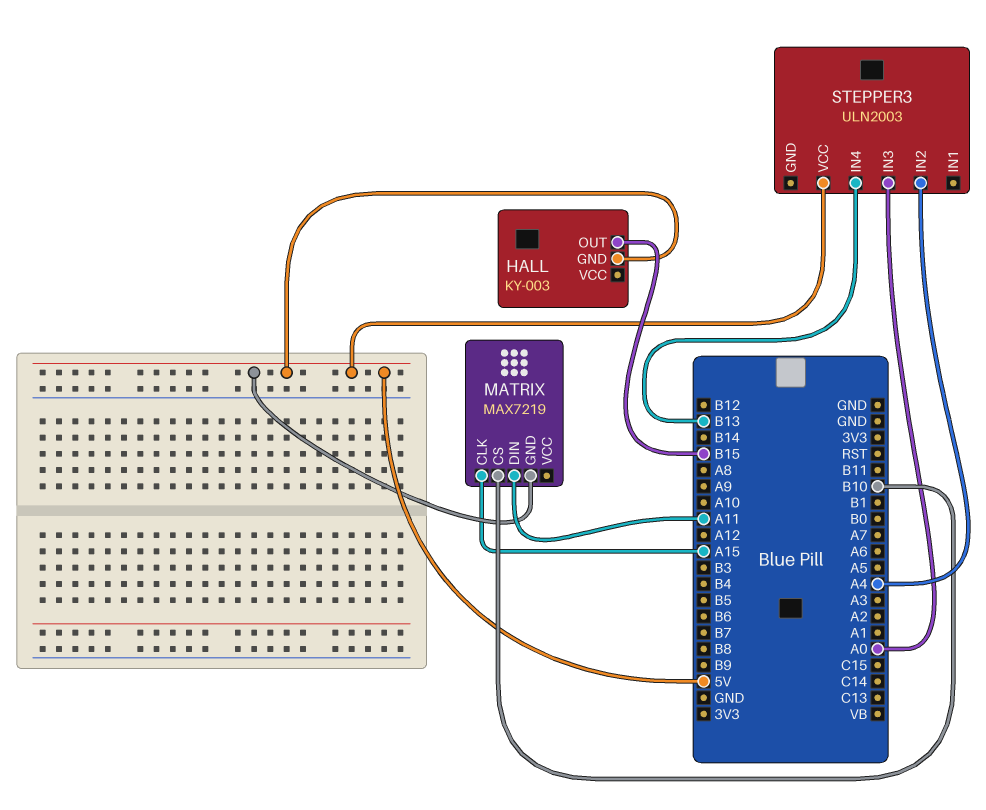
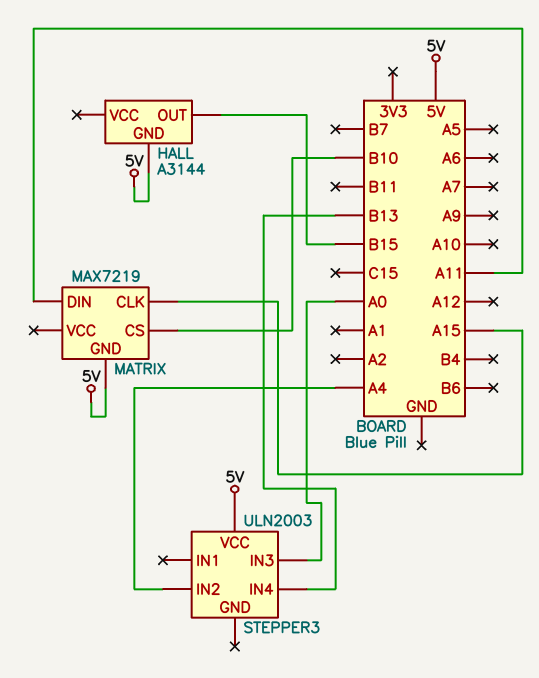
HALL: KY-003 -> A3144

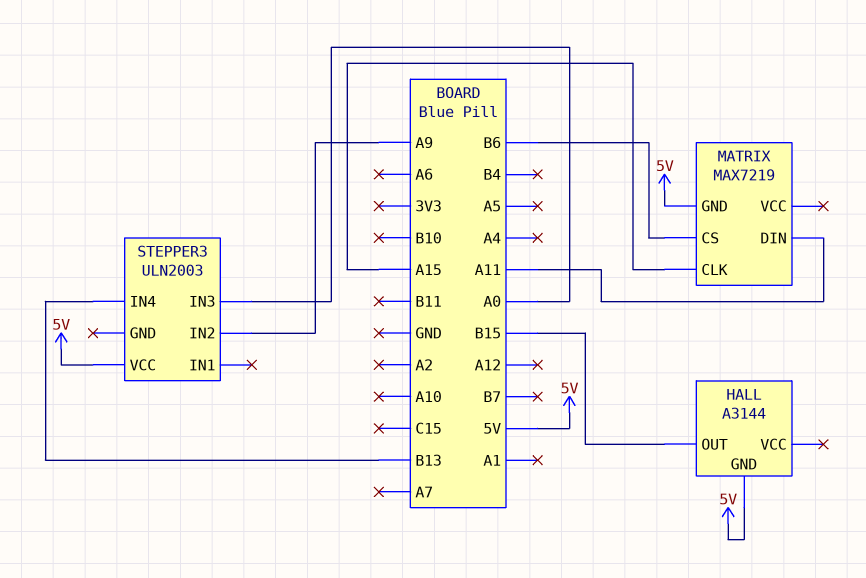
MATRIX pin CS: B10 -> B6
STEPPER3 pin IN2: A4 -> A9

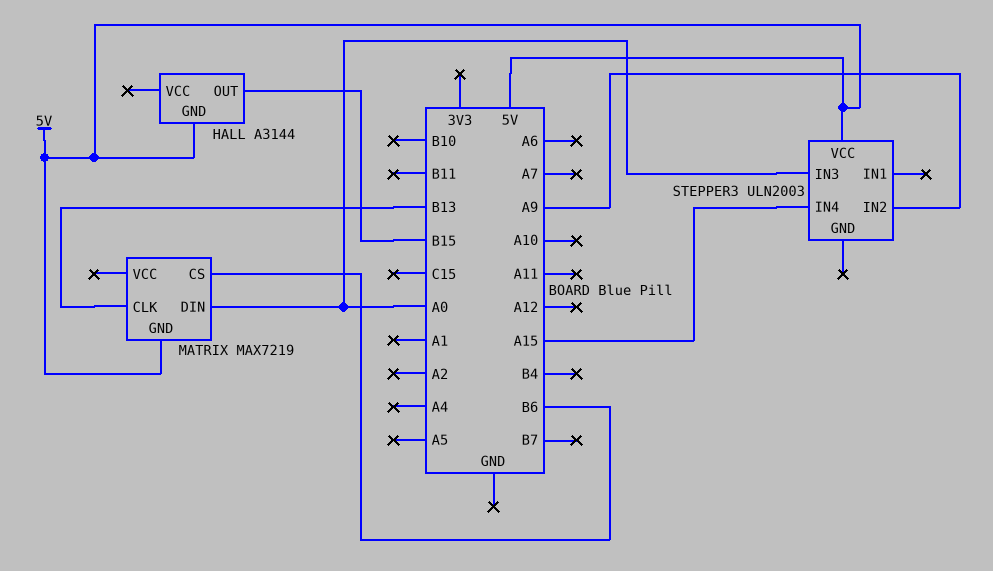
MATRIX pin CLK: A15 -> B13
MATRIX pin DIN: A11 -> A0
STEPPER3 pin IN4: B13 -> A15

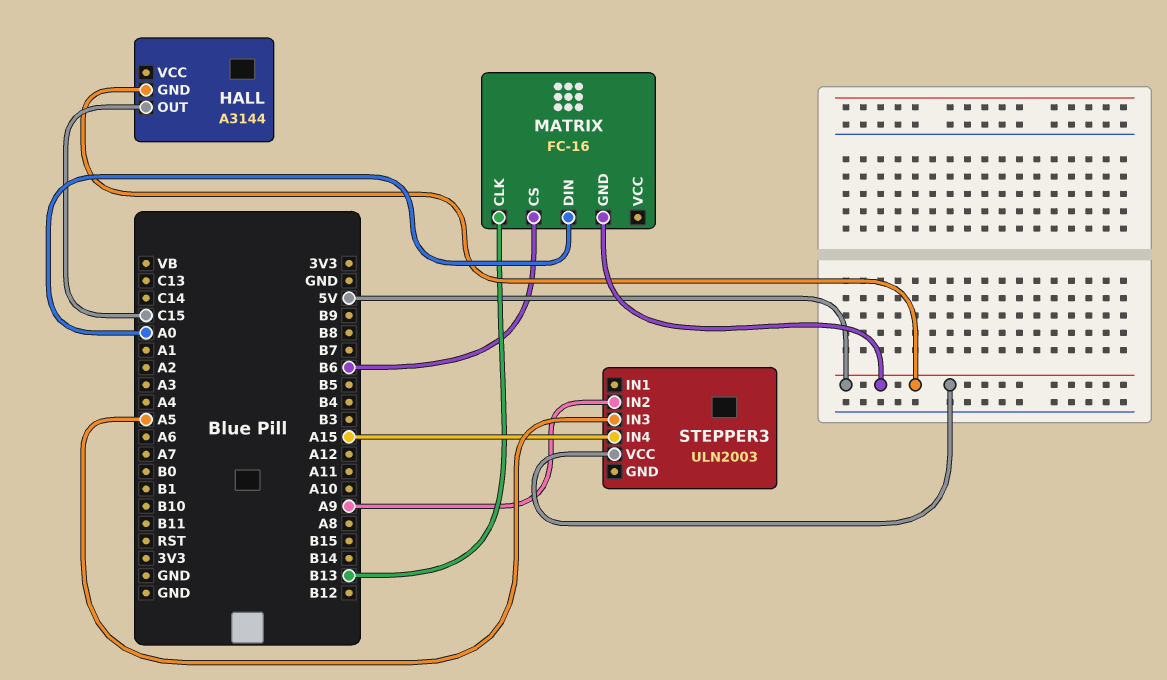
HALL pin OUT: B15 -> C15
MATRIX: MAX7219 -> FC-16
STEPPER3 pin IN3: A0 -> A5

